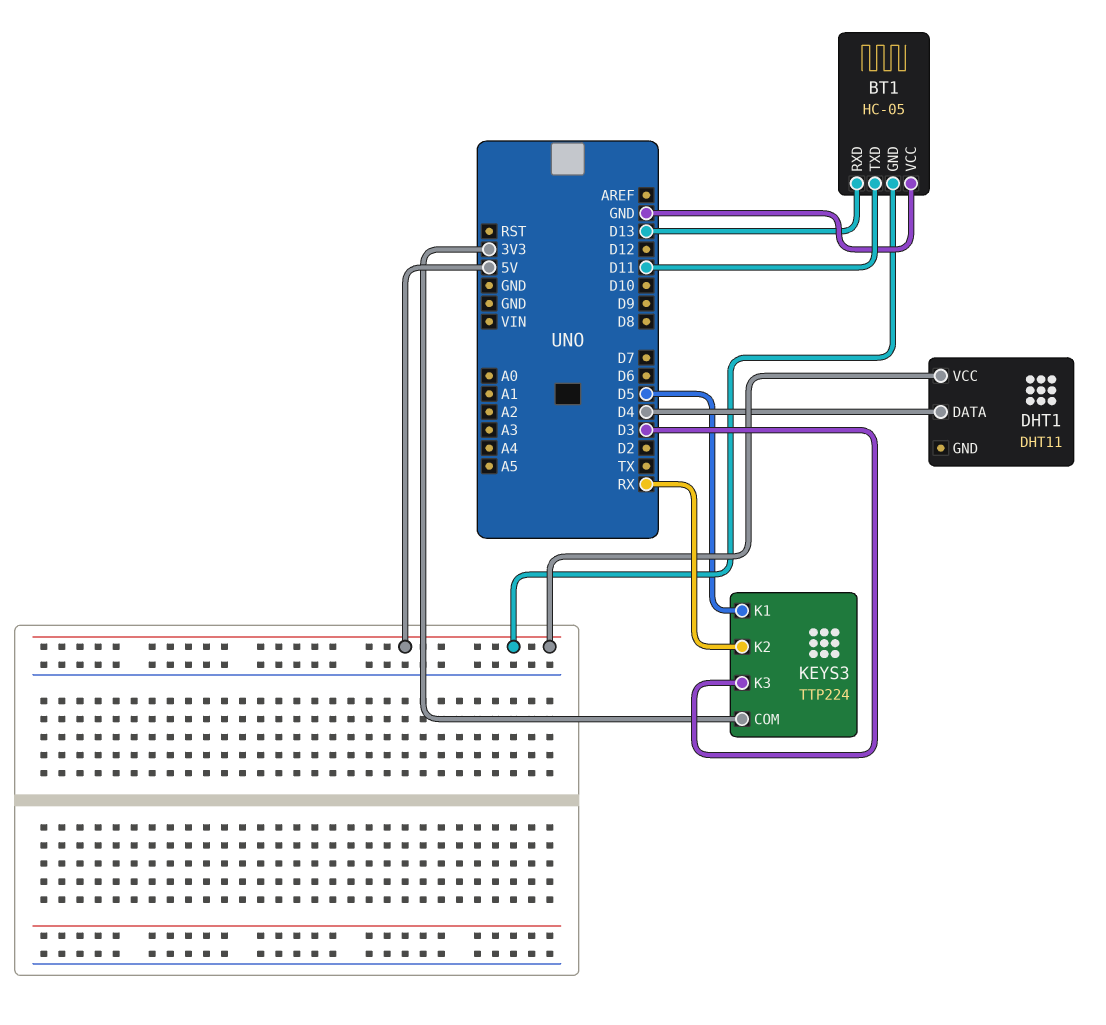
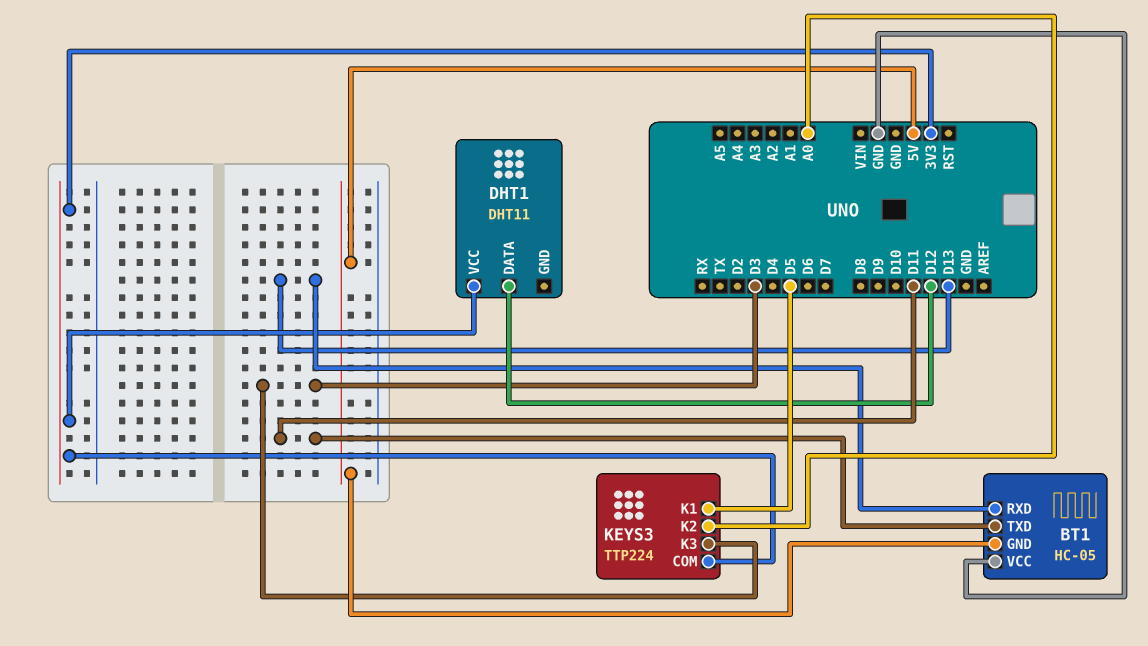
DHT1 pin DATA: D4 -> D12
DHT1 pin VCC: 5V -> 3V3
KEYS3 pin K2: RX -> A0

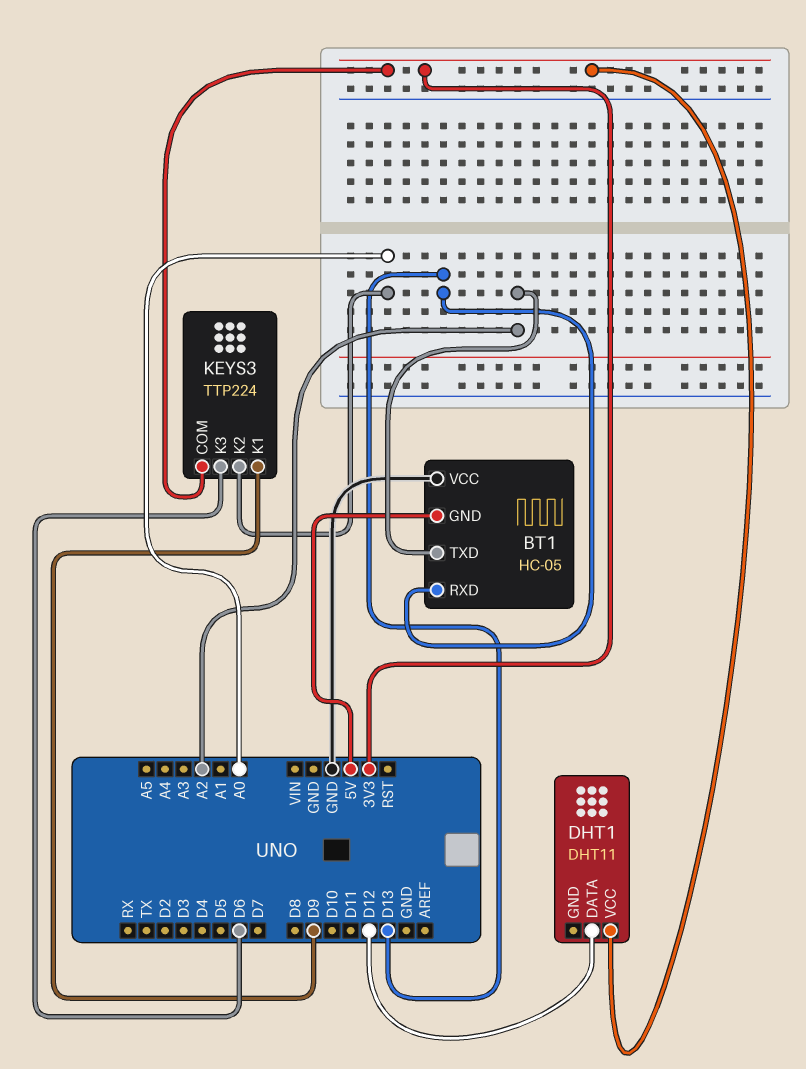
BT1 pin TXD: D11 -> A2
KEYS3 pin K1: D5 -> D9
KEYS3 pin K3: D3 -> D6

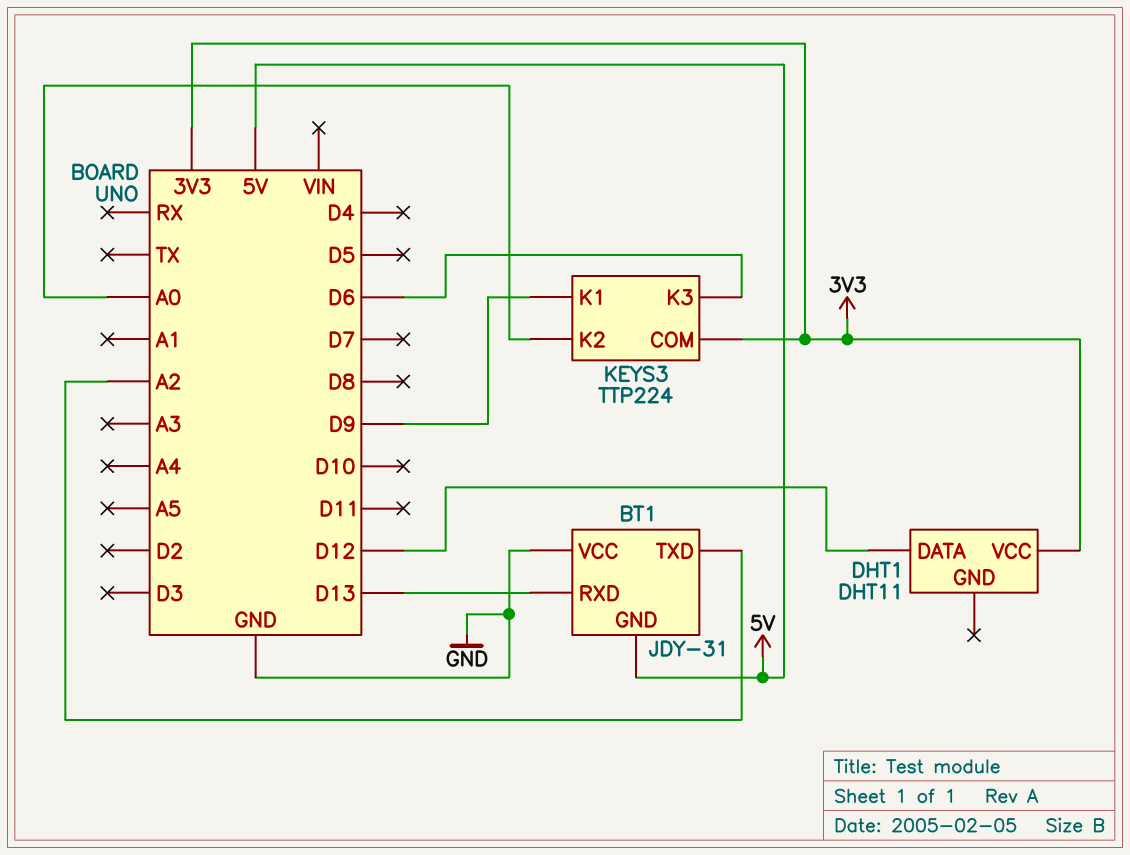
BT1: HC-05 -> JDY-31

